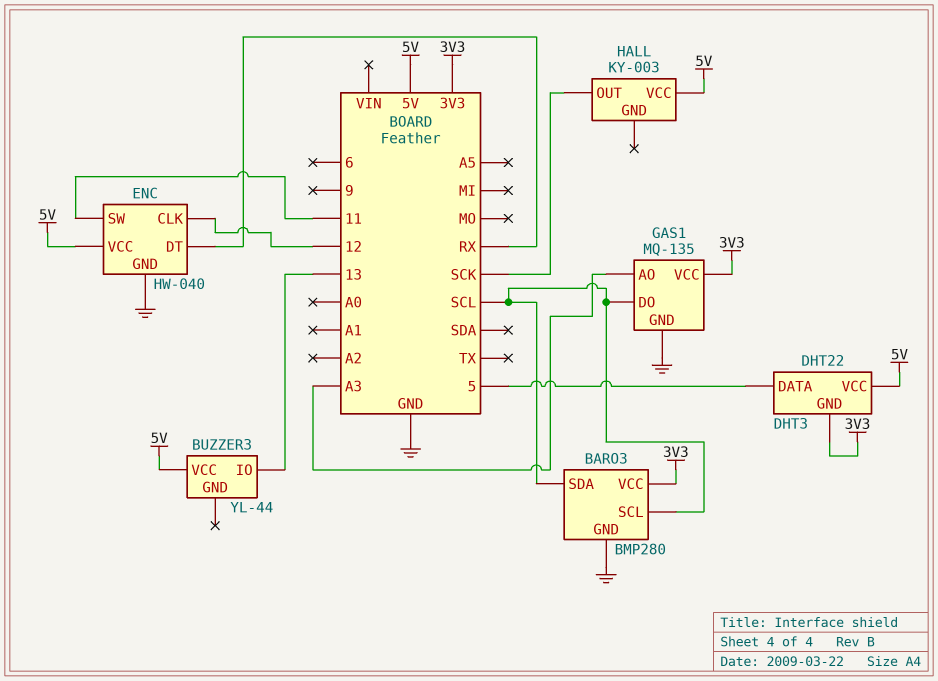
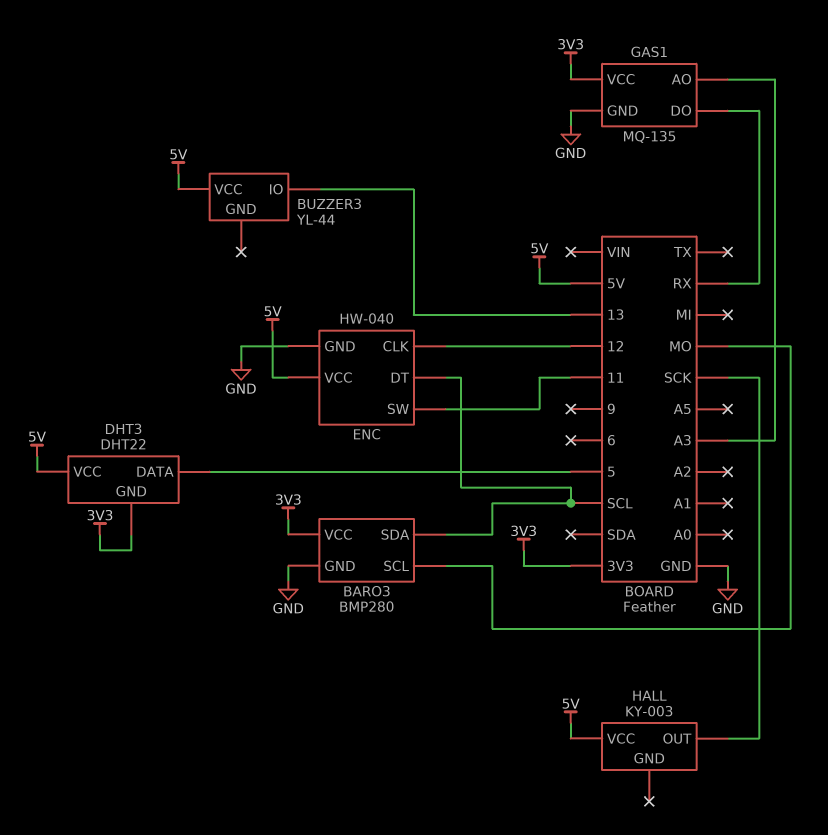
BARO3 pin SCL: SCL -> MO
ENC pin DT: RX -> SCL
GAS1 pin DO: SCL -> RX

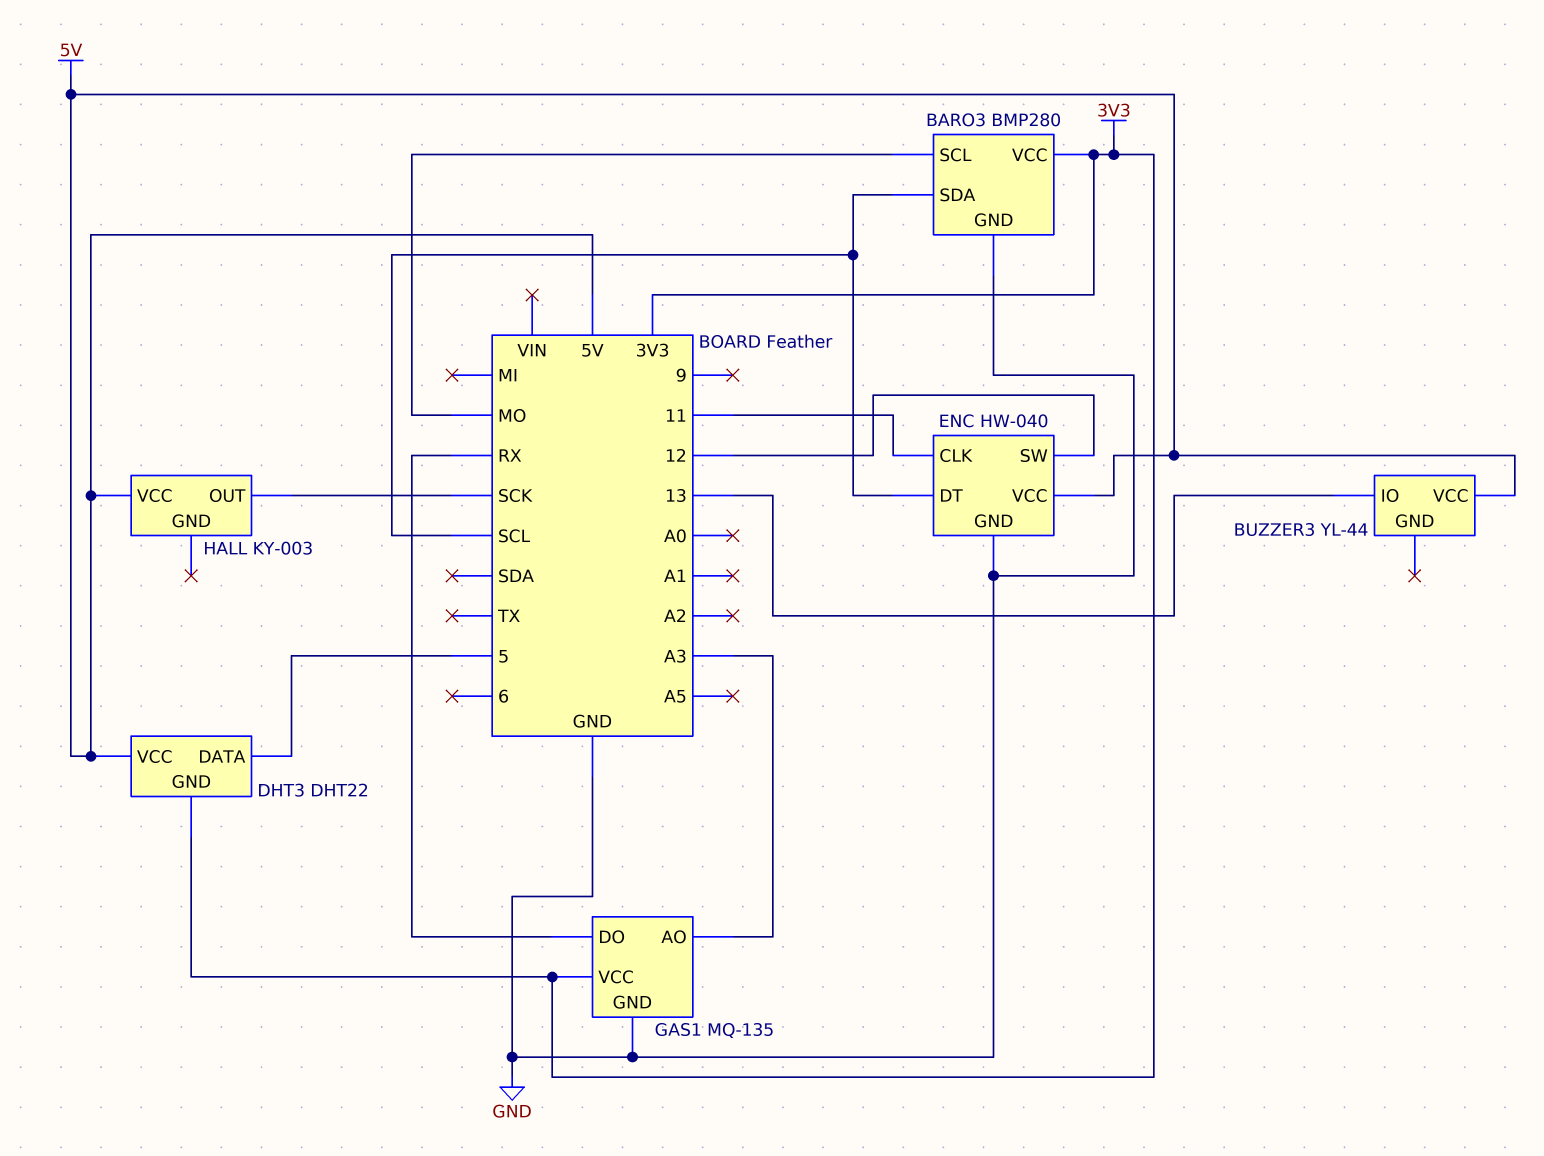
ENC pin CLK: 12 -> 11
ENC pin SW: 11 -> 12

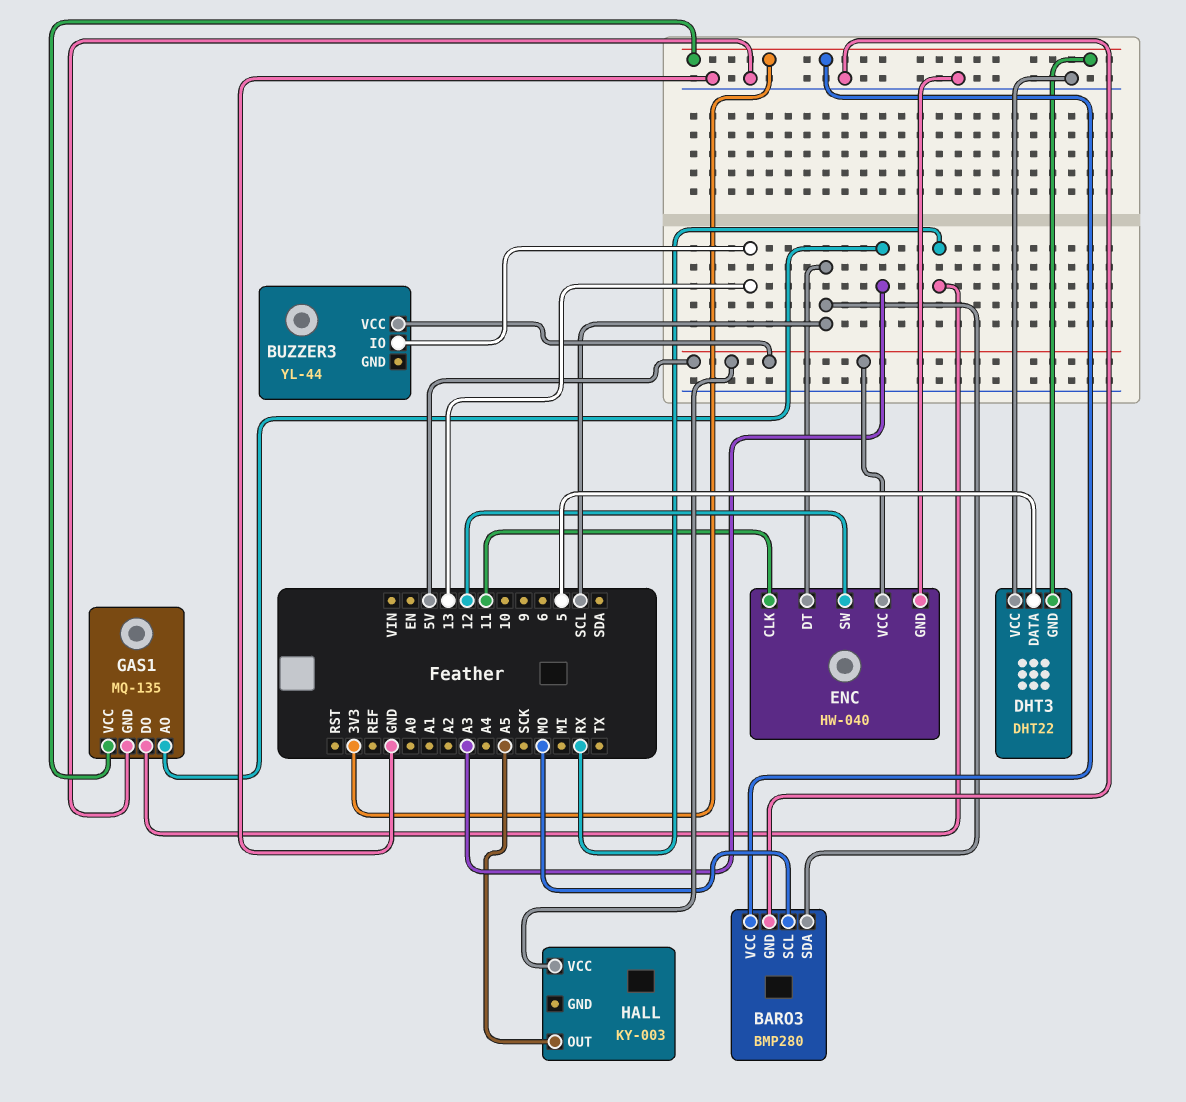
DHT3 pin VCC: 5V -> GND
HALL pin OUT: SCK -> A5

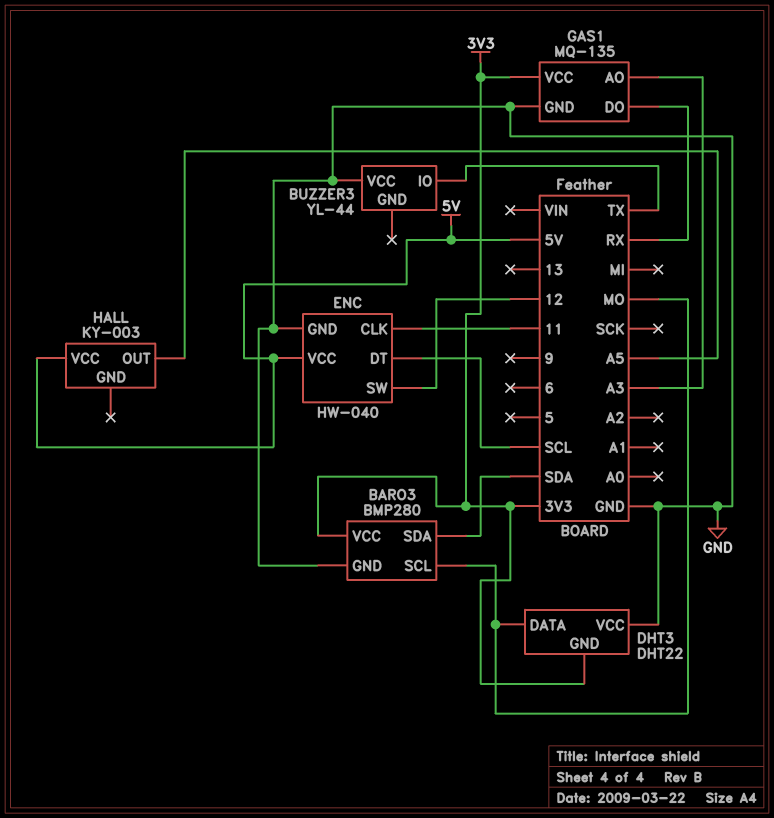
BARO3 pin SDA: SCL -> SDA
BUZZER3 pin IO: 13 -> TX
BUZZER3 pin VCC: 5V -> GND
DHT3 pin DATA: 5 -> MO

